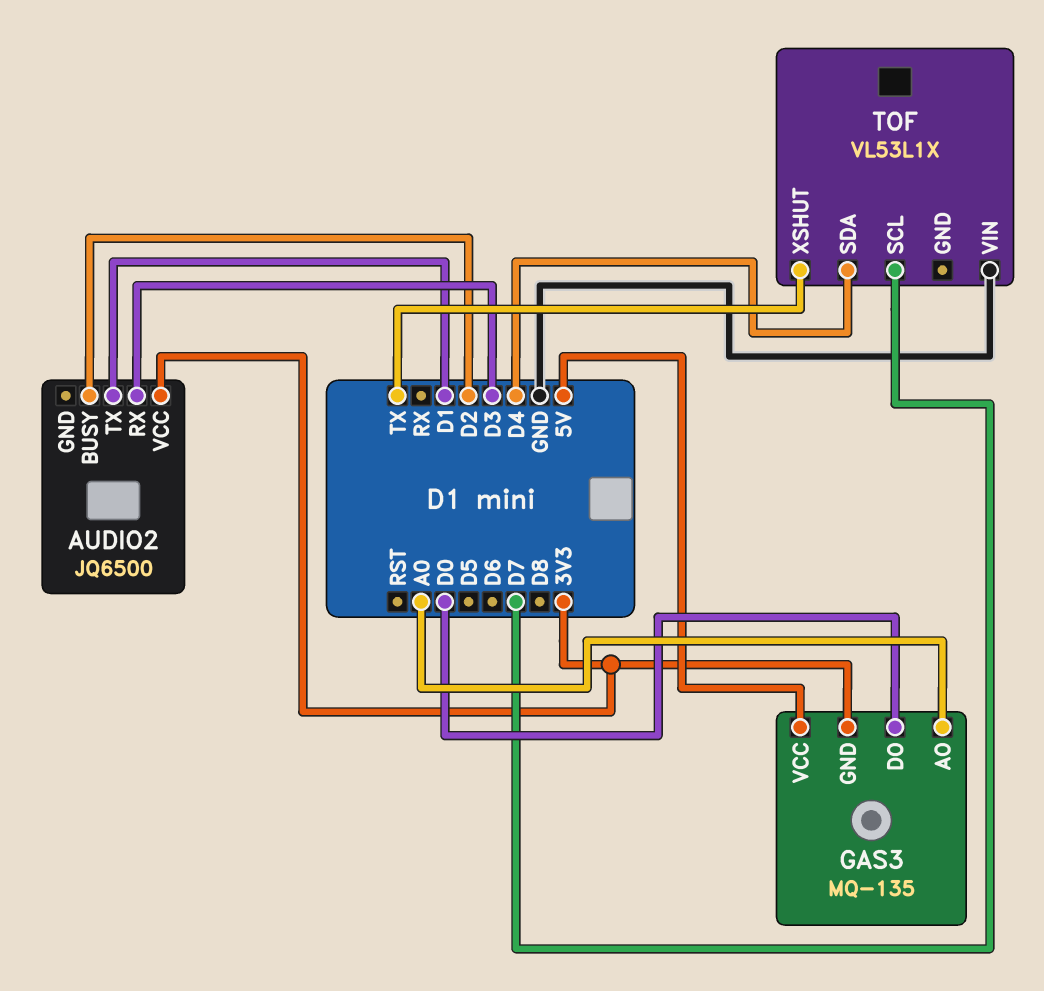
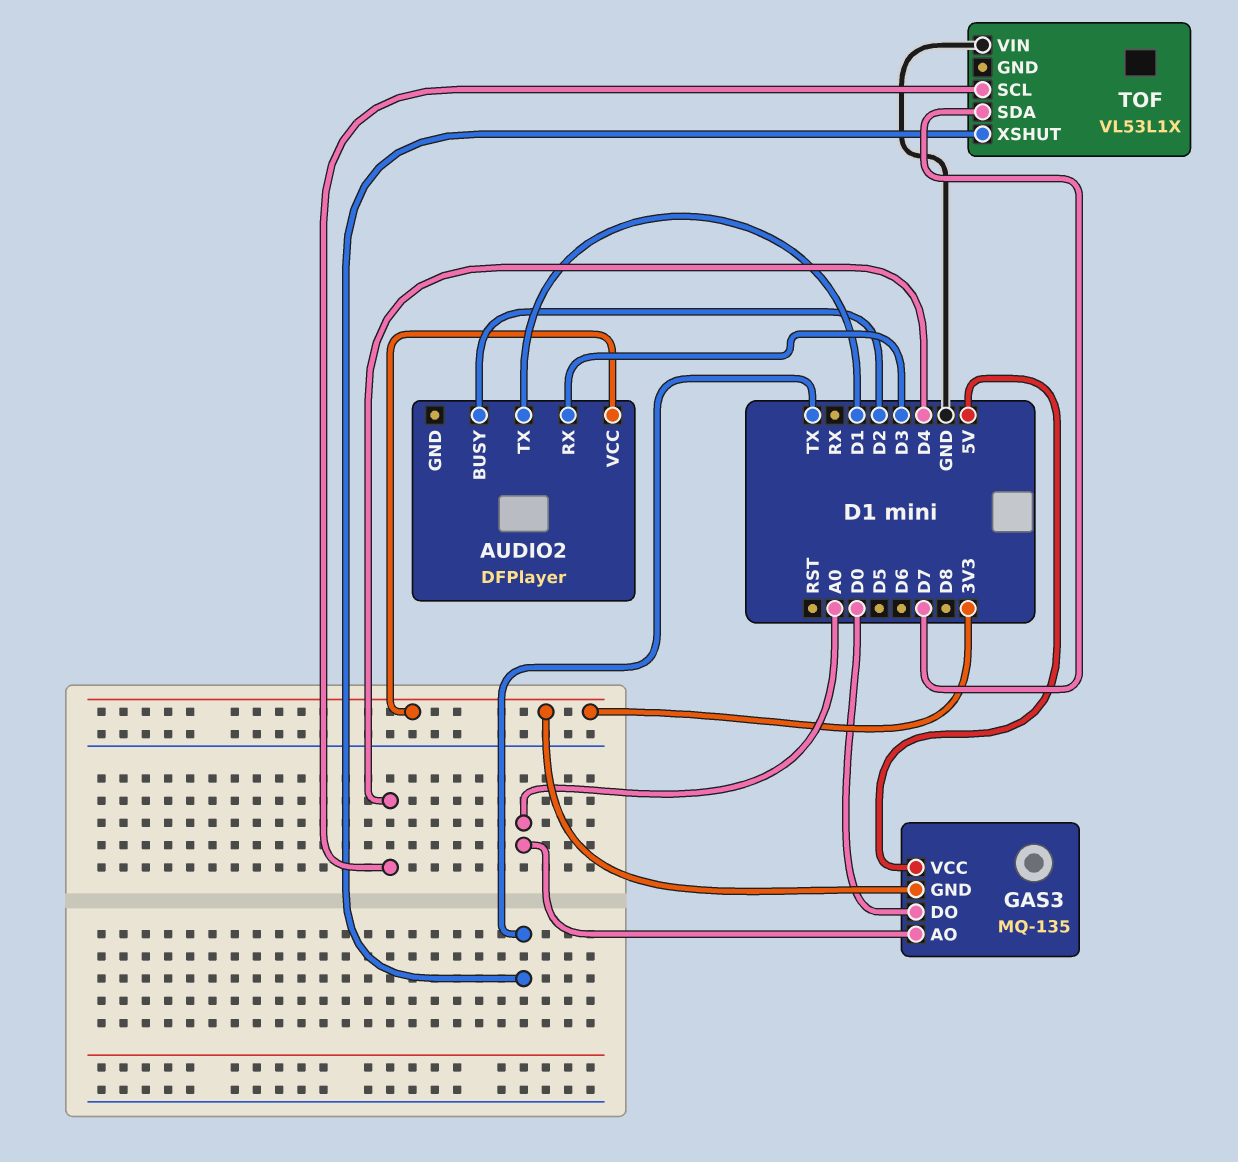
AUDIO2: JQ6500 -> DFPlayer
TOF pin SCL: D7 -> D4
TOF pin SDA: D4 -> D7

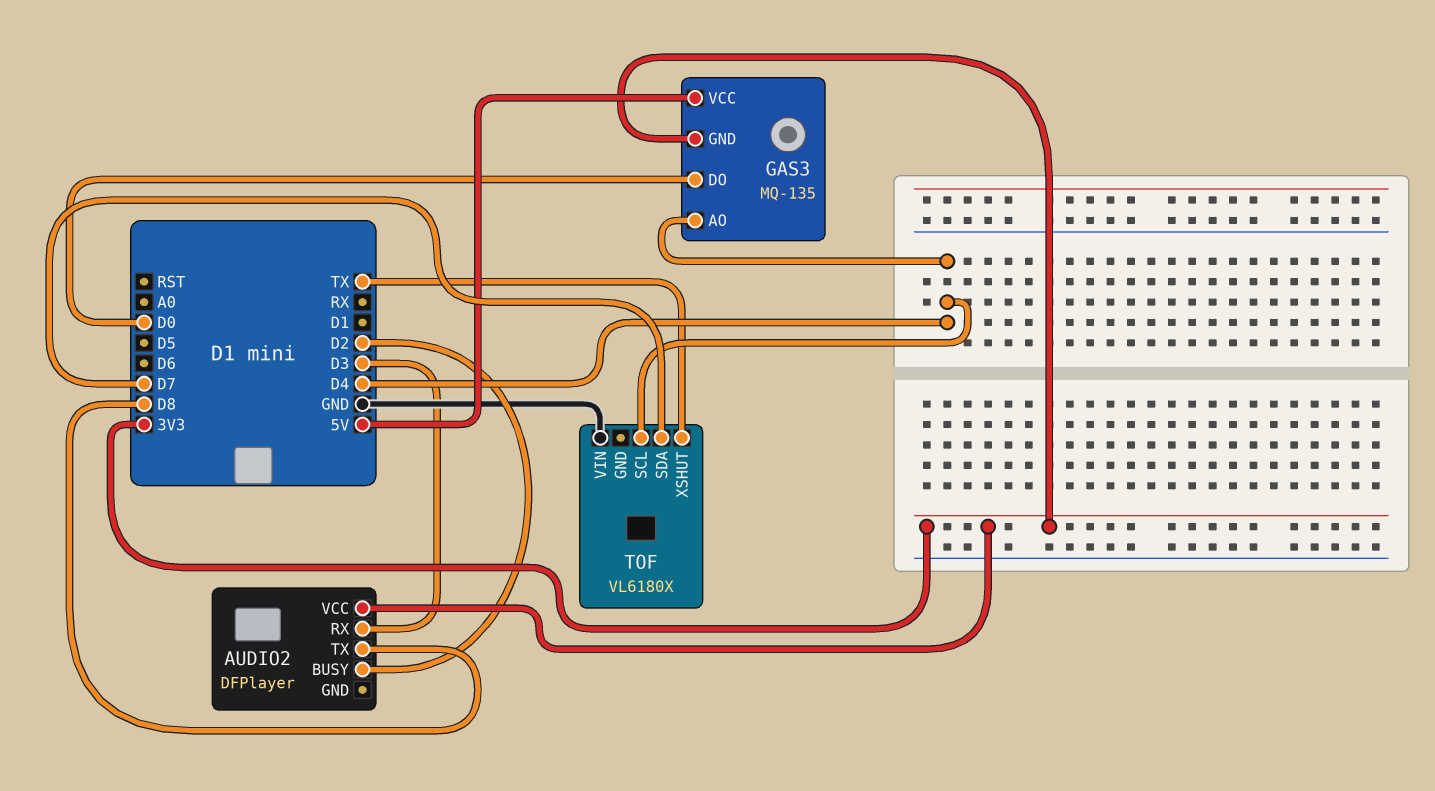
AUDIO2 pin TX: D1 -> D8
GAS3 pin AO: A0 -> D4
TOF: VL53L1X -> VL6180X

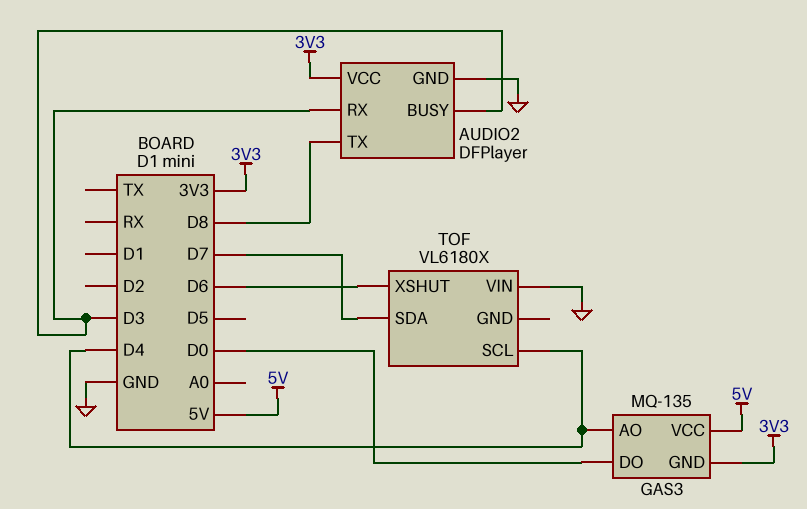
AUDIO2 pin BUSY: D2 -> D3
AUDIO2 pin GND: none -> GND
TOF pin XSHUT: TX -> D6

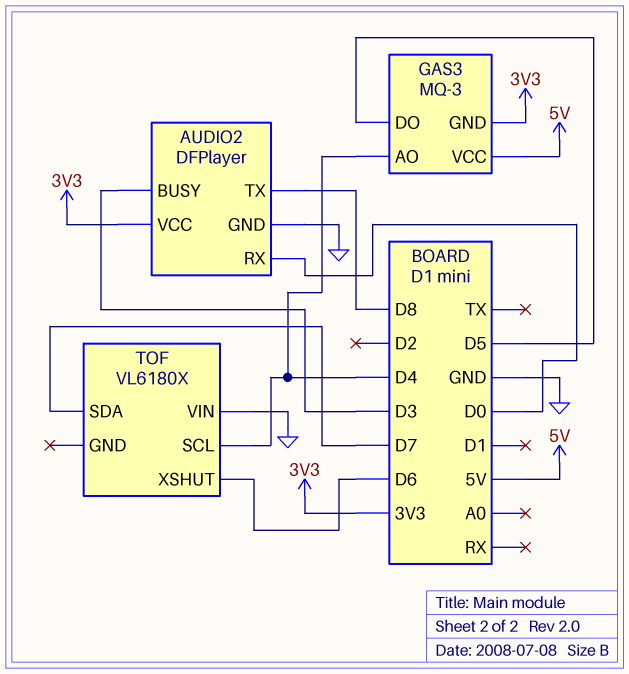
AUDIO2 pin RX: D3 -> D0
GAS3: MQ-135 -> MQ-3
GAS3 pin DO: D0 -> D5

